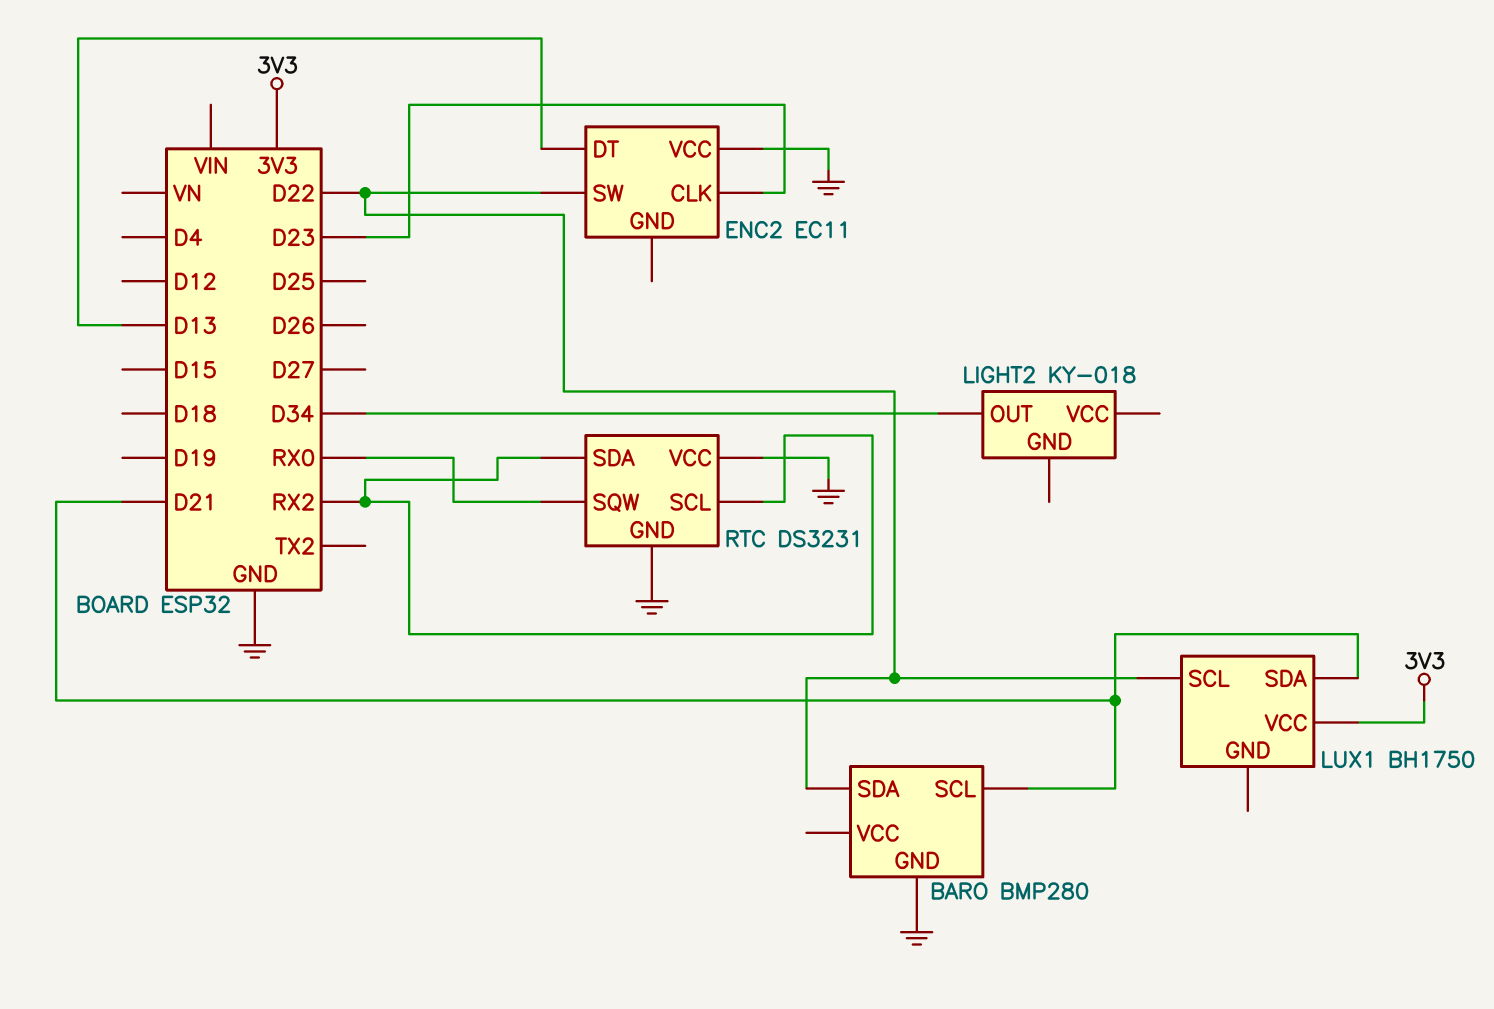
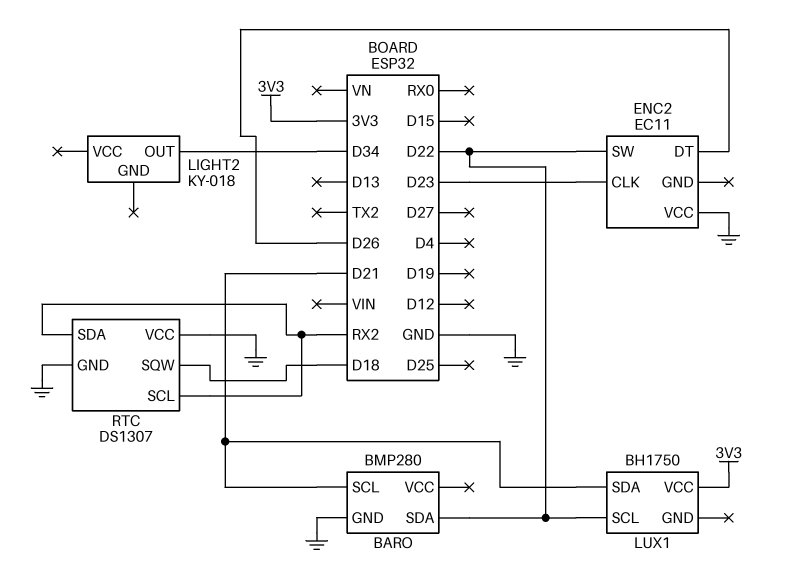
ENC2 pin DT: D13 -> D26
RTC: DS3231 -> DS1307
RTC pin SQW: RX0 -> D18

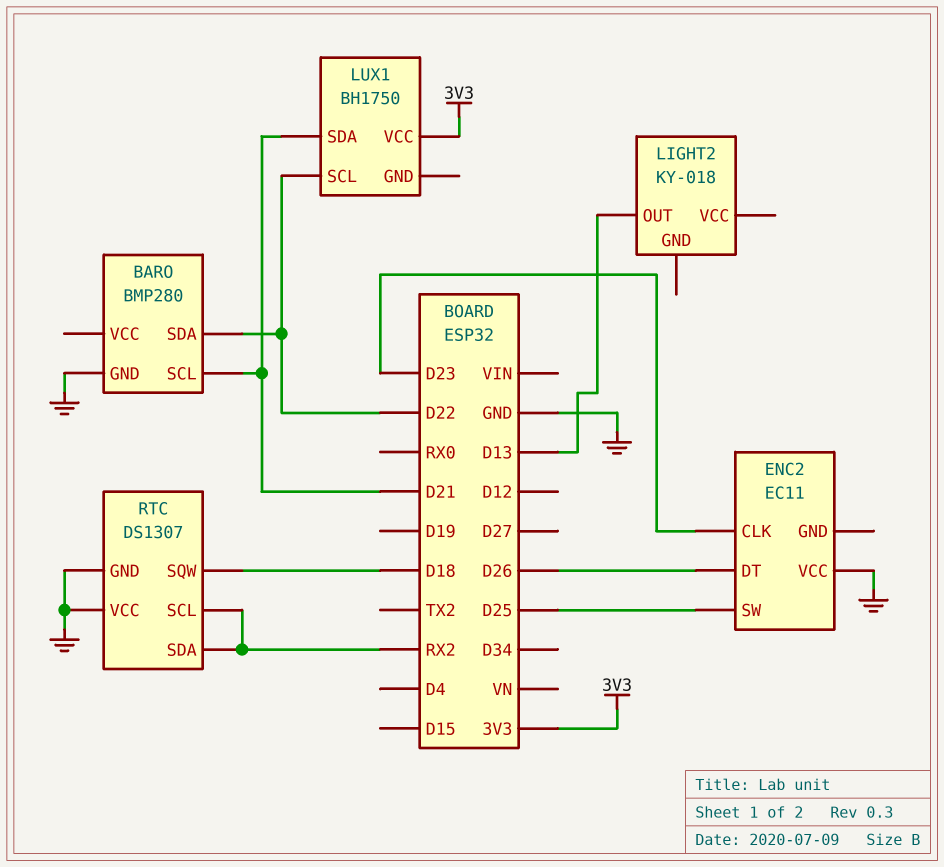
ENC2 pin SW: D22 -> D25
LIGHT2 pin OUT: D34 -> D13

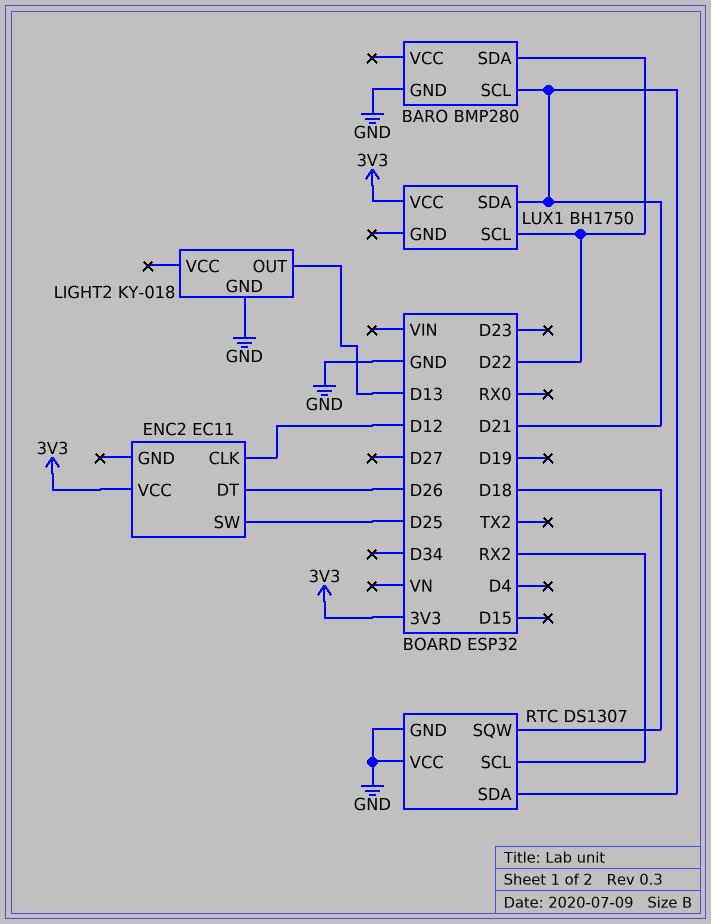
ENC2 pin CLK: D23 -> D12
ENC2 pin VCC: GND -> 3V3
LIGHT2 pin GND: none -> GND
RTC pin SDA: RX2 -> D21

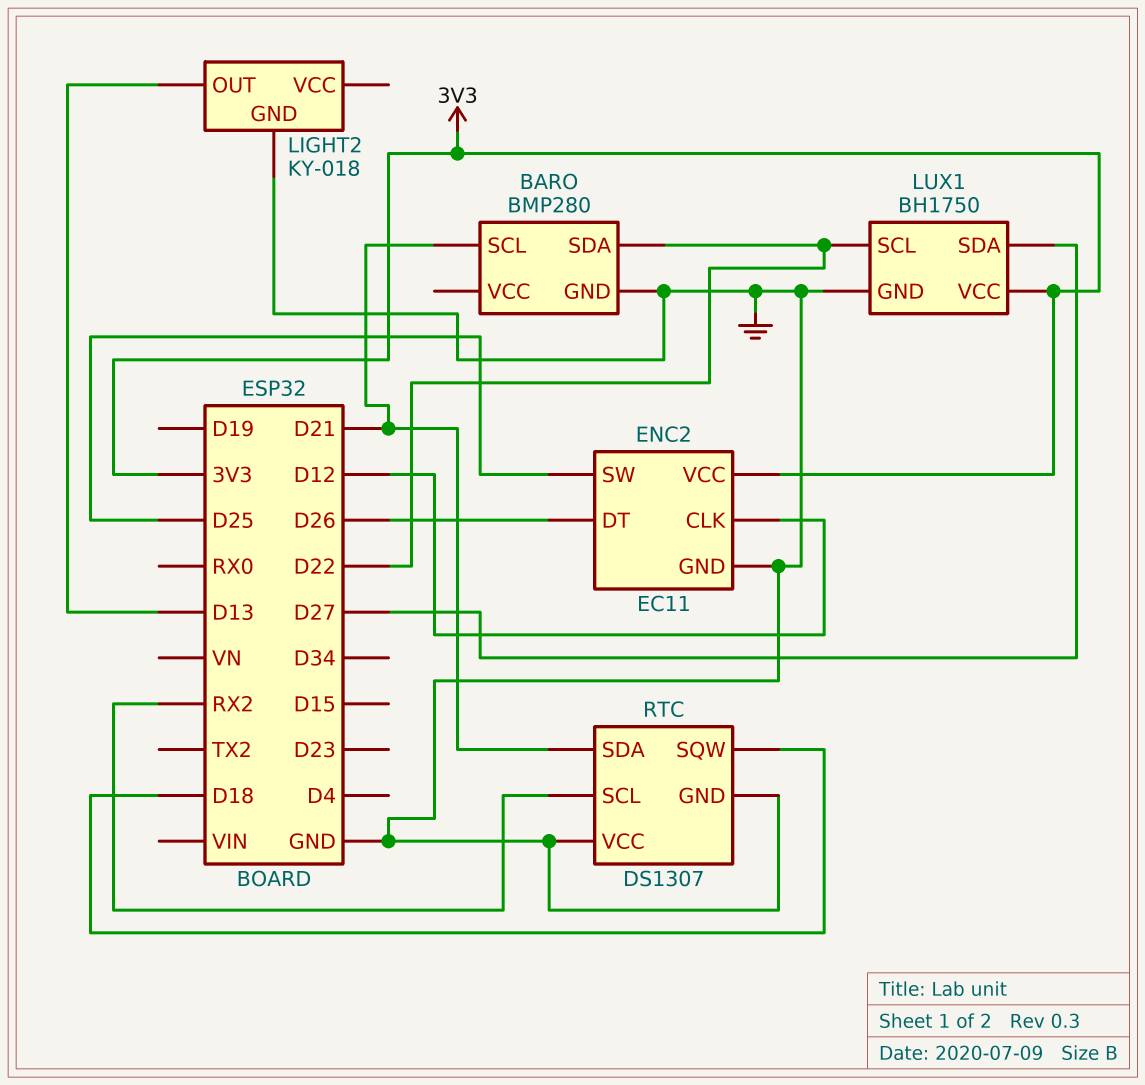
ENC2 pin GND: none -> GND
LUX1 pin GND: none -> GND
LUX1 pin SDA: D21 -> D27

